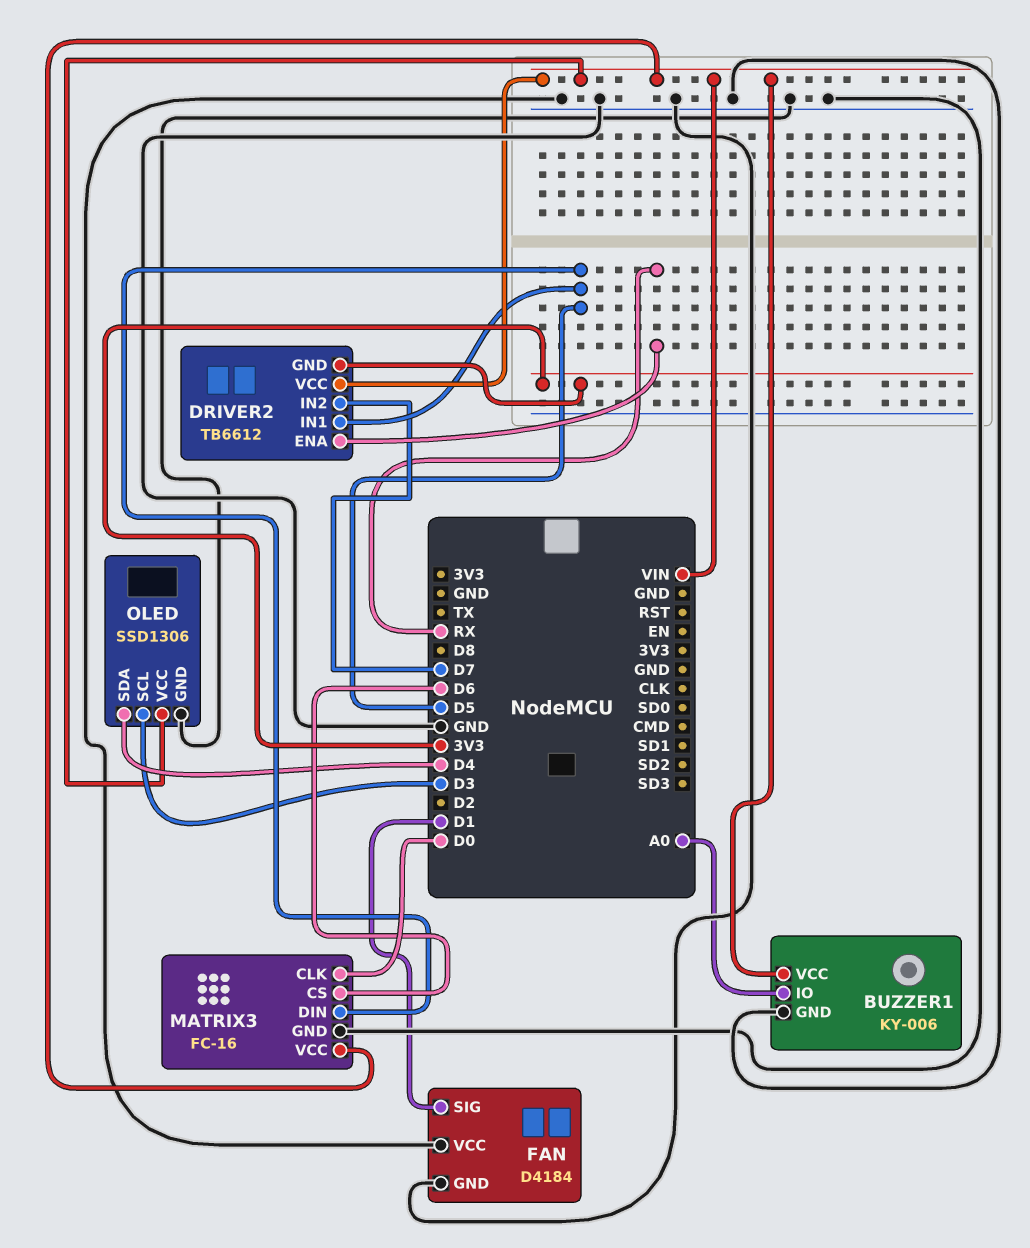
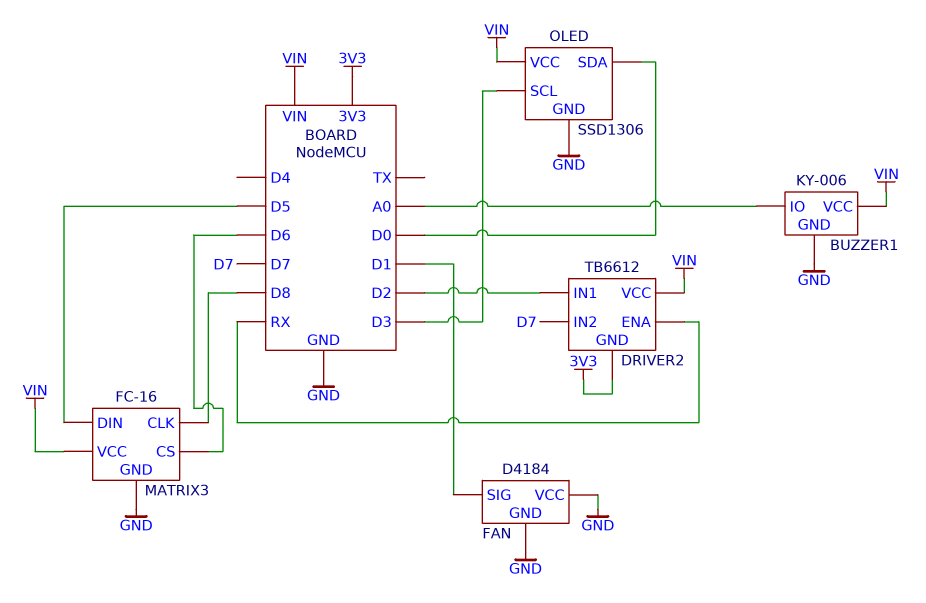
DRIVER2 pin IN1: D5 -> D2
MATRIX3 pin CLK: D0 -> D8
OLED pin SDA: D4 -> D0

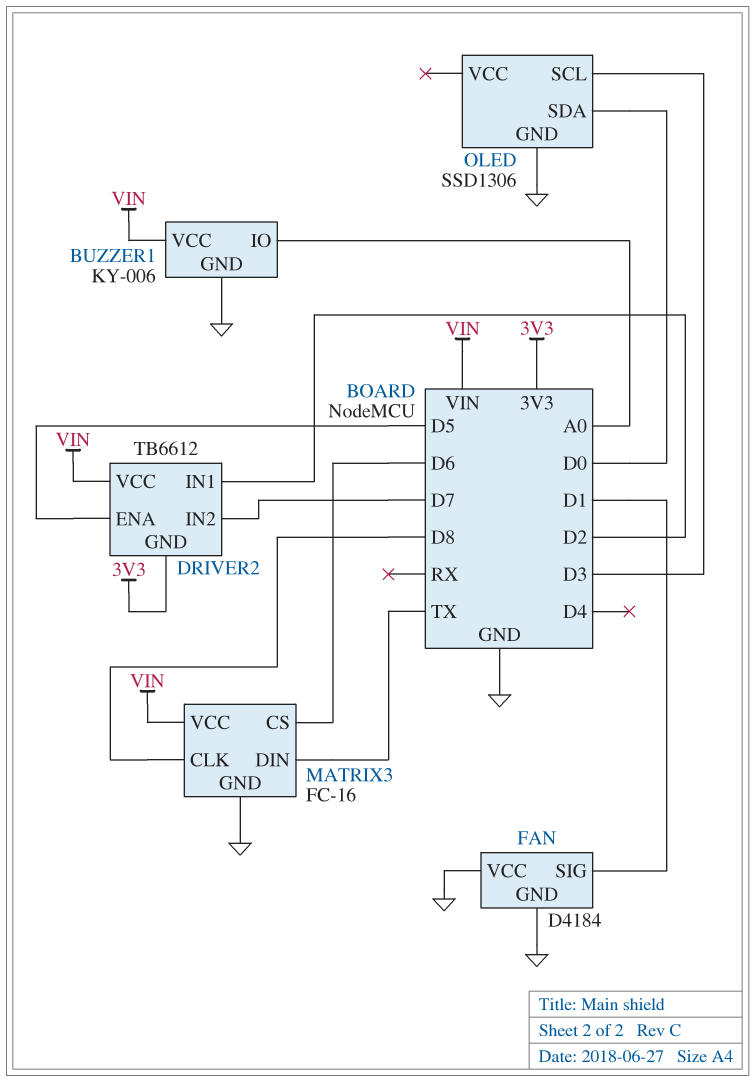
DRIVER2 pin ENA: RX -> D5
MATRIX3 pin DIN: D5 -> TX
OLED pin VCC: VIN -> none

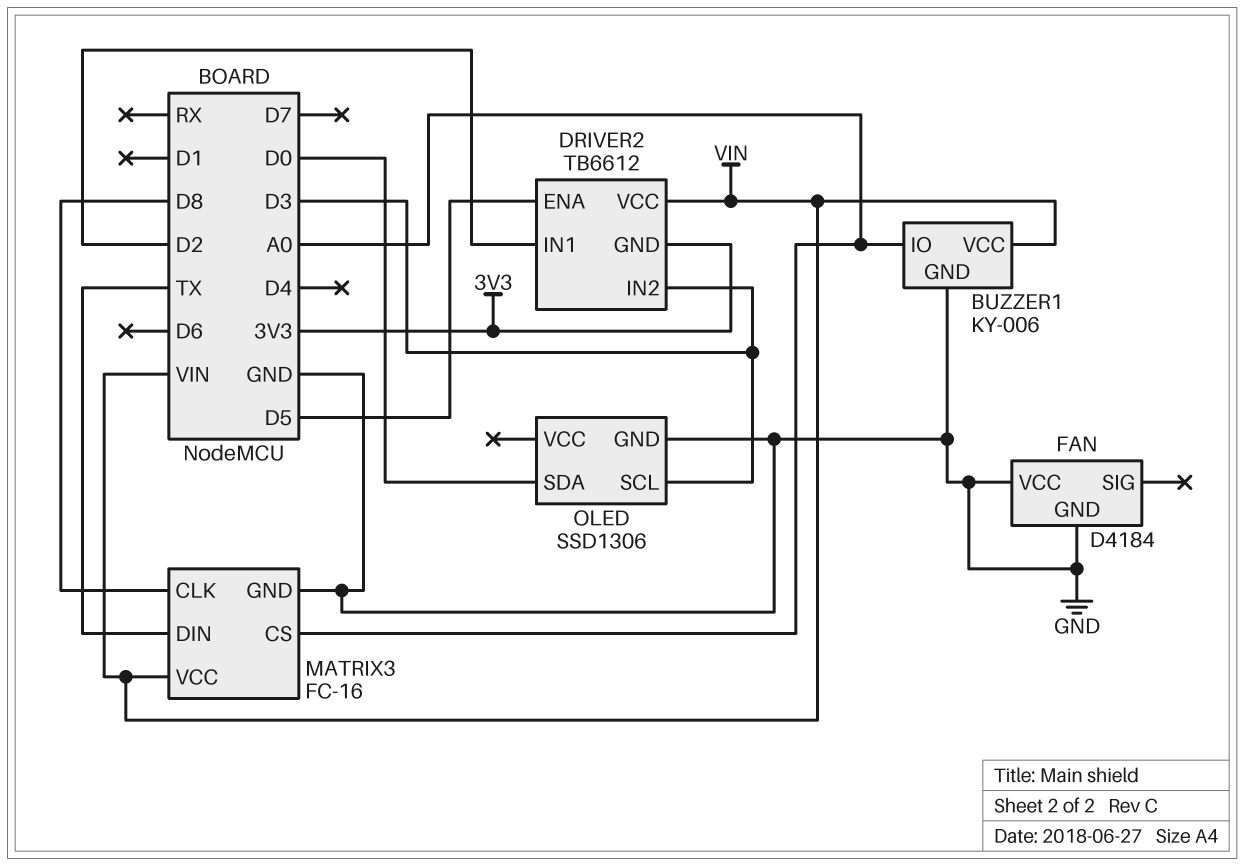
DRIVER2 pin IN2: D7 -> D3
FAN pin SIG: D1 -> none
MATRIX3 pin CS: D6 -> A0

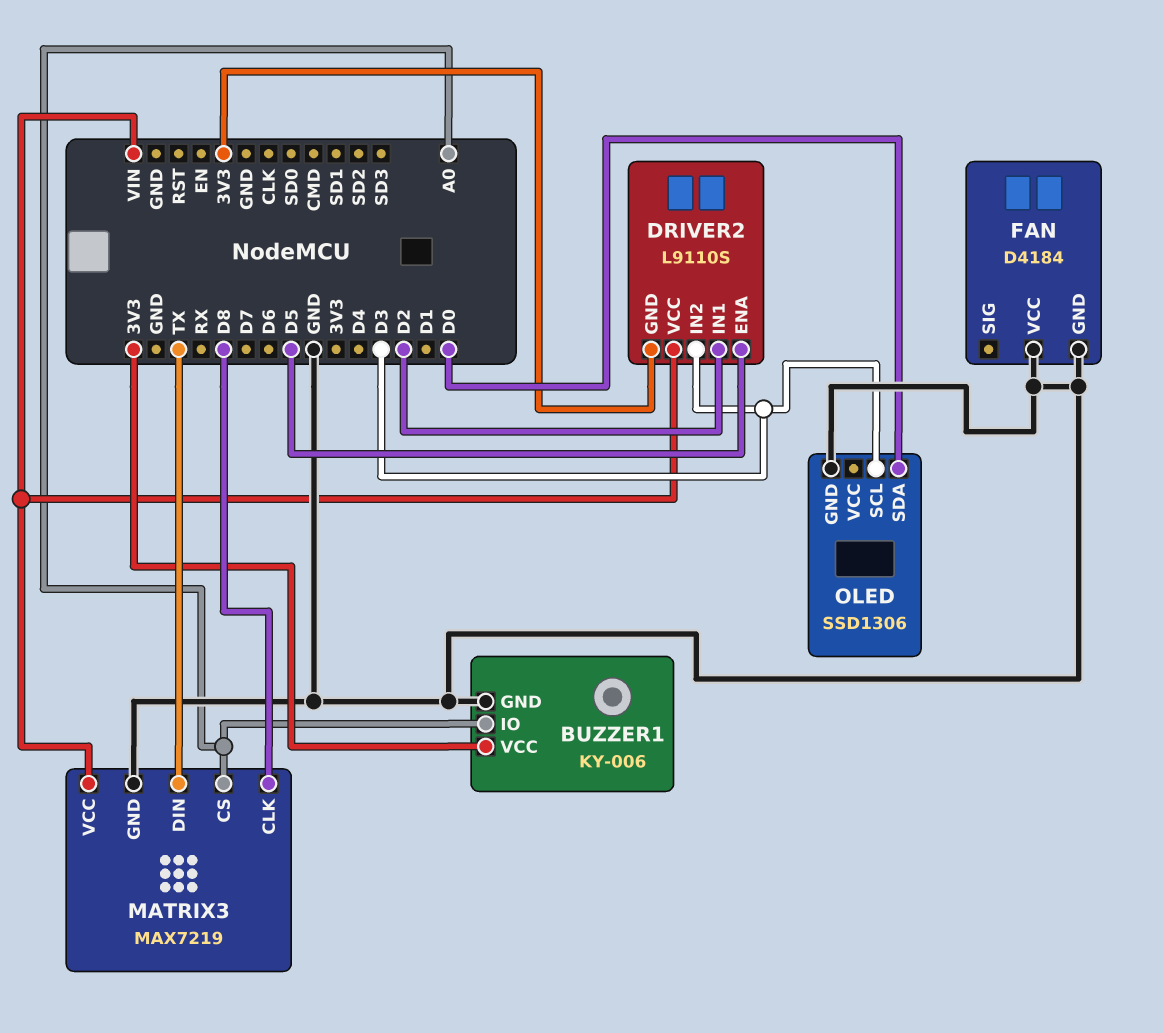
BUZZER1 pin VCC: VIN -> 3V3
DRIVER2: TB6612 -> L9110S
MATRIX3: FC-16 -> MAX7219

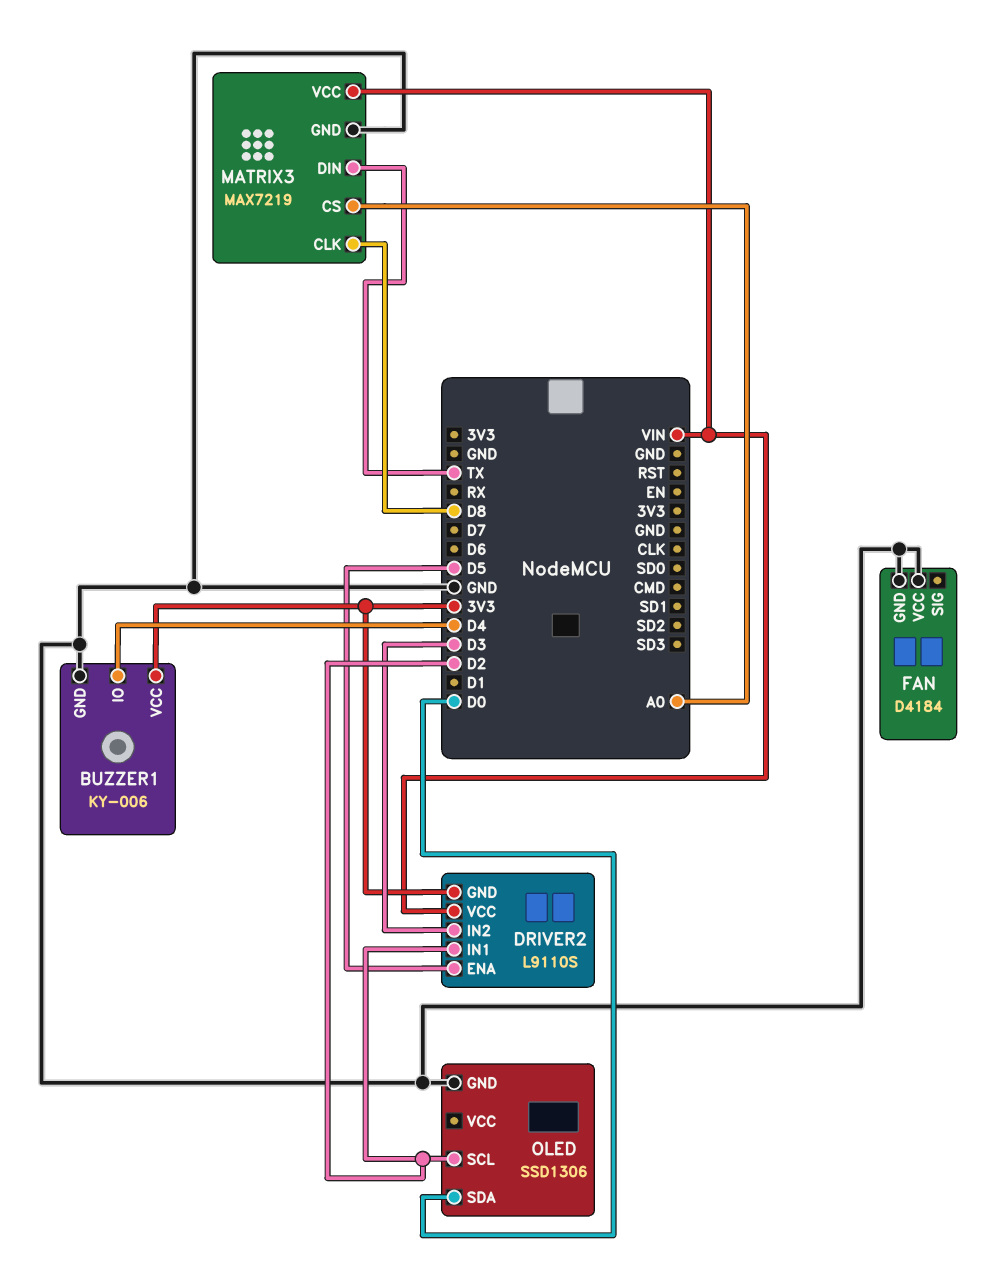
BUZZER1 pin IO: A0 -> D4
OLED pin SCL: D3 -> D2

